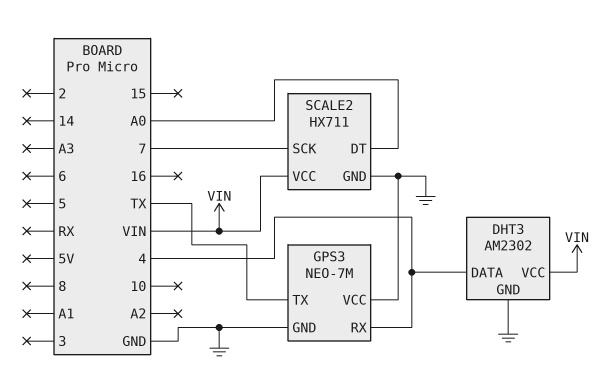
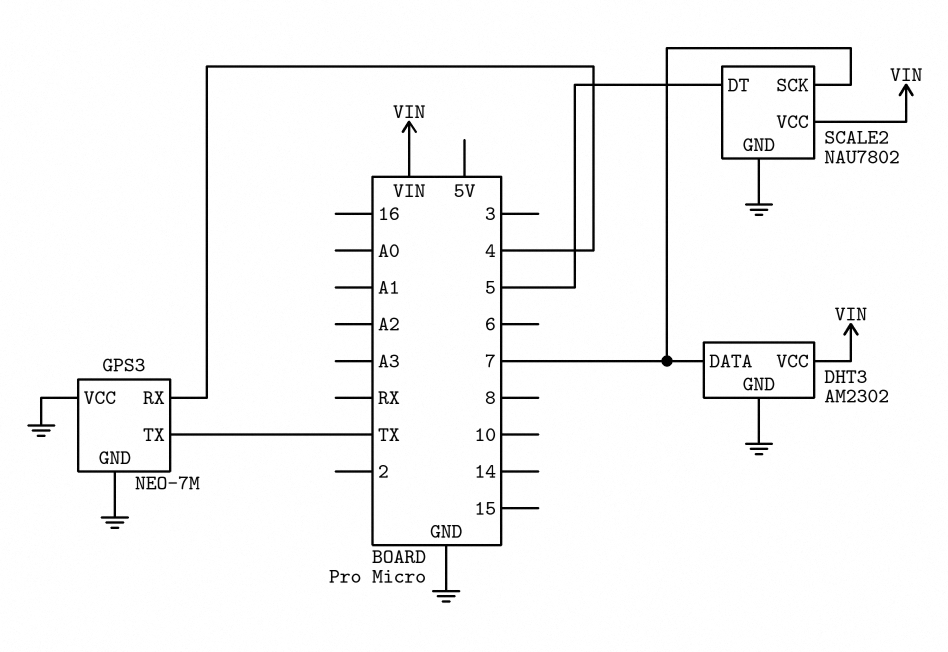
DHT3 pin DATA: 4 -> 7
SCALE2: HX711 -> NAU7802
SCALE2 pin DT: A0 -> 5

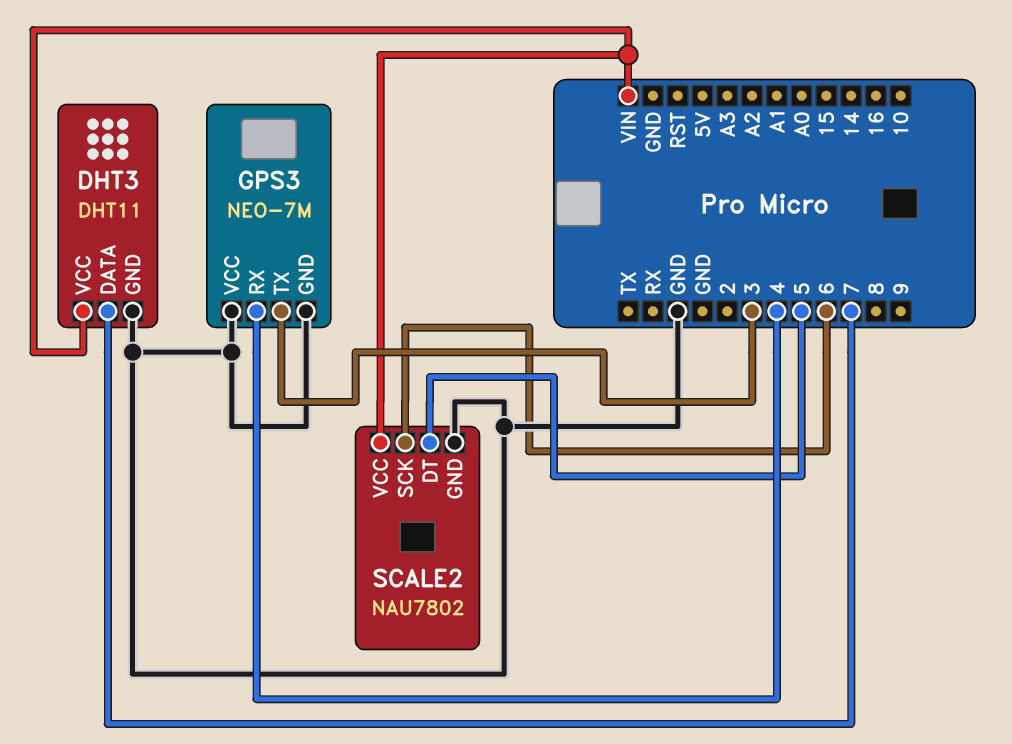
DHT3: AM2302 -> DHT11
GPS3 pin TX: TX -> 3
SCALE2 pin SCK: 7 -> 6

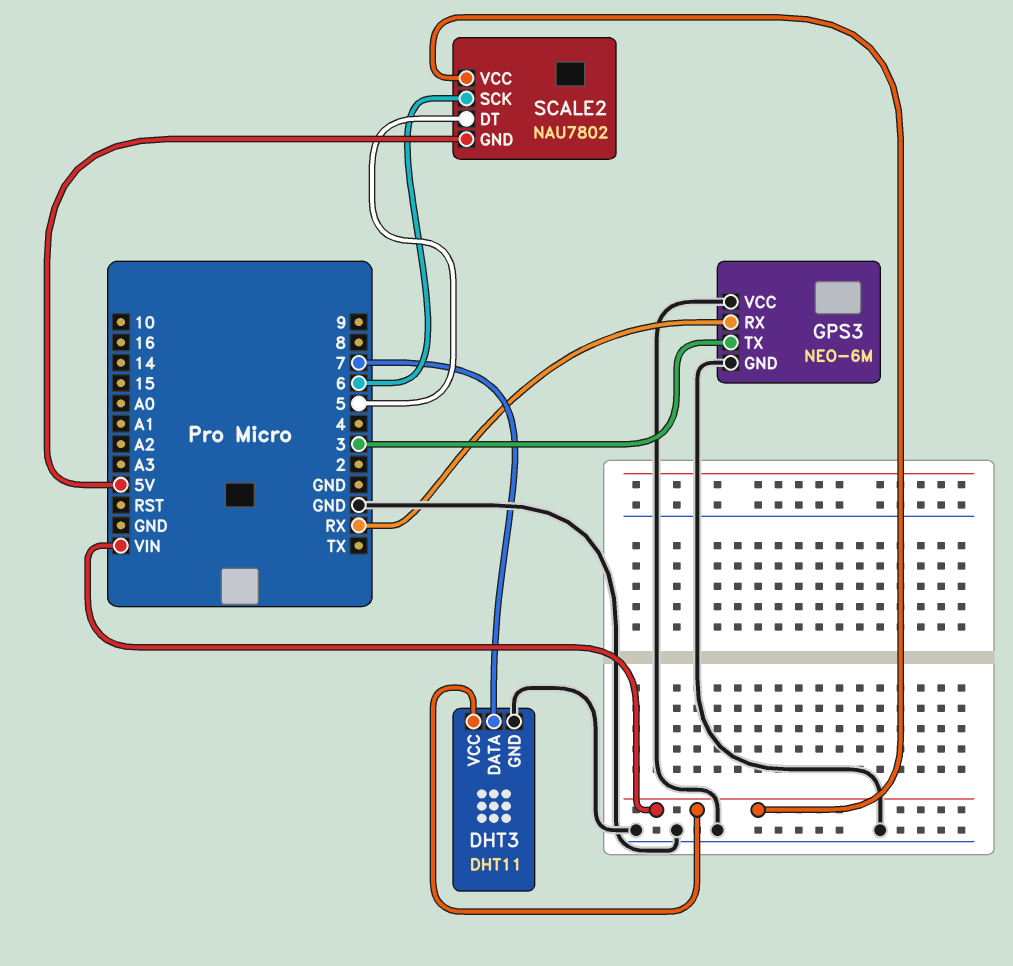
GPS3: NEO-7M -> NEO-6M
GPS3 pin RX: 4 -> RX
SCALE2 pin GND: GND -> 5V

